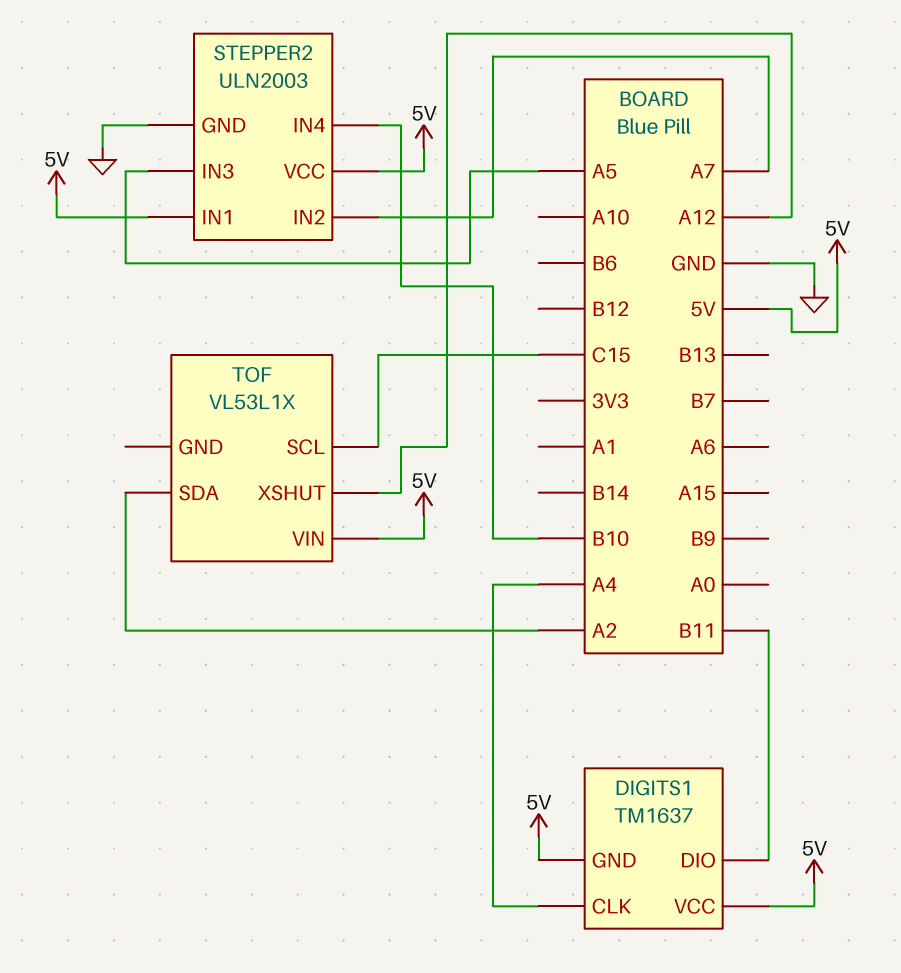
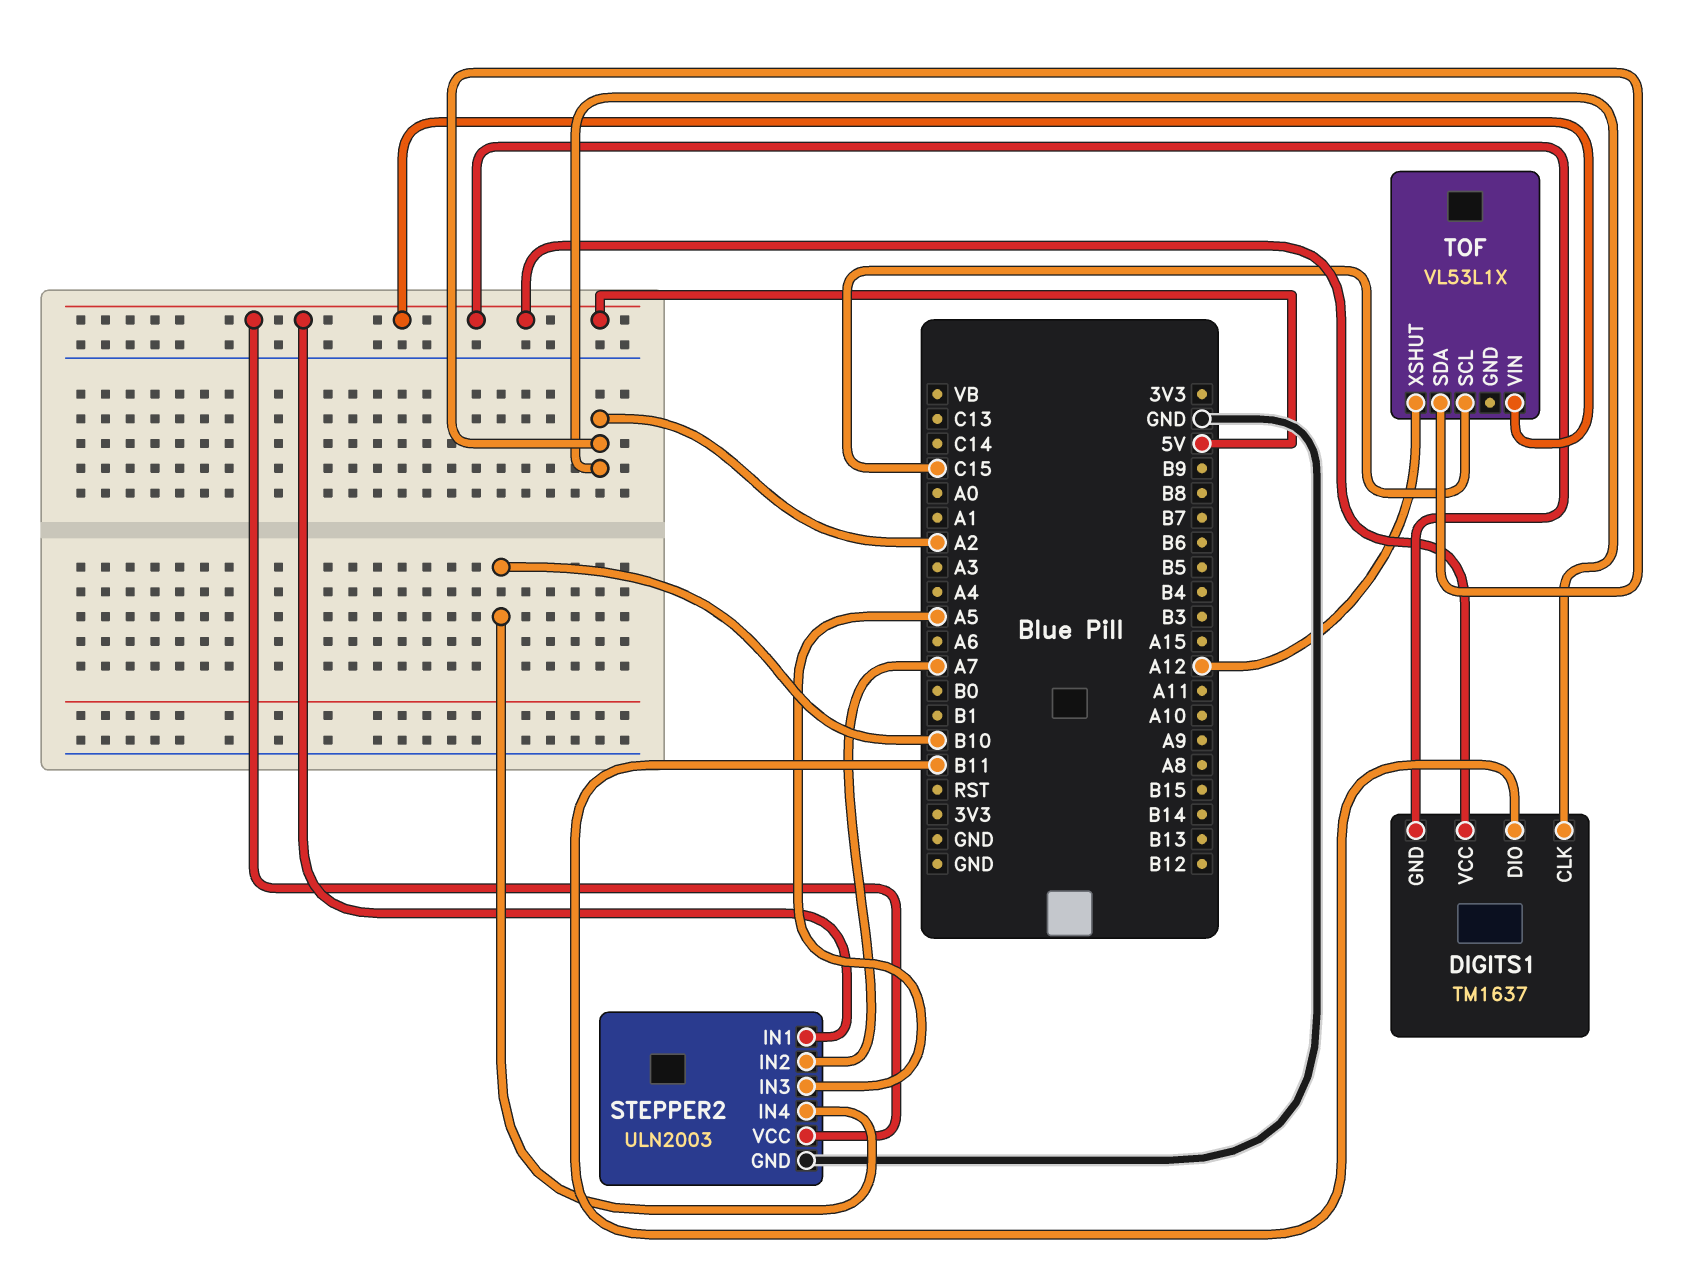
DIGITS1 pin CLK: A4 -> A2

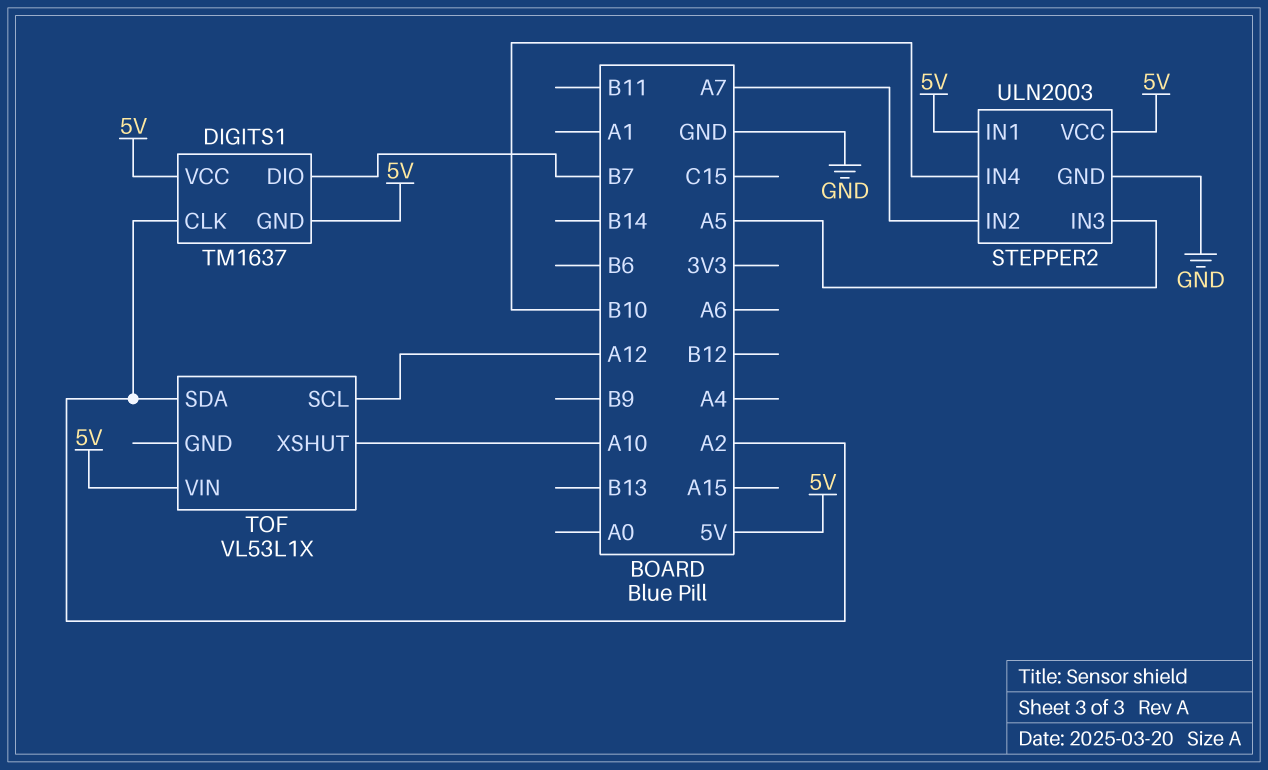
DIGITS1 pin DIO: B11 -> B7
TOF pin SCL: C15 -> A12
TOF pin XSHUT: A12 -> A10

